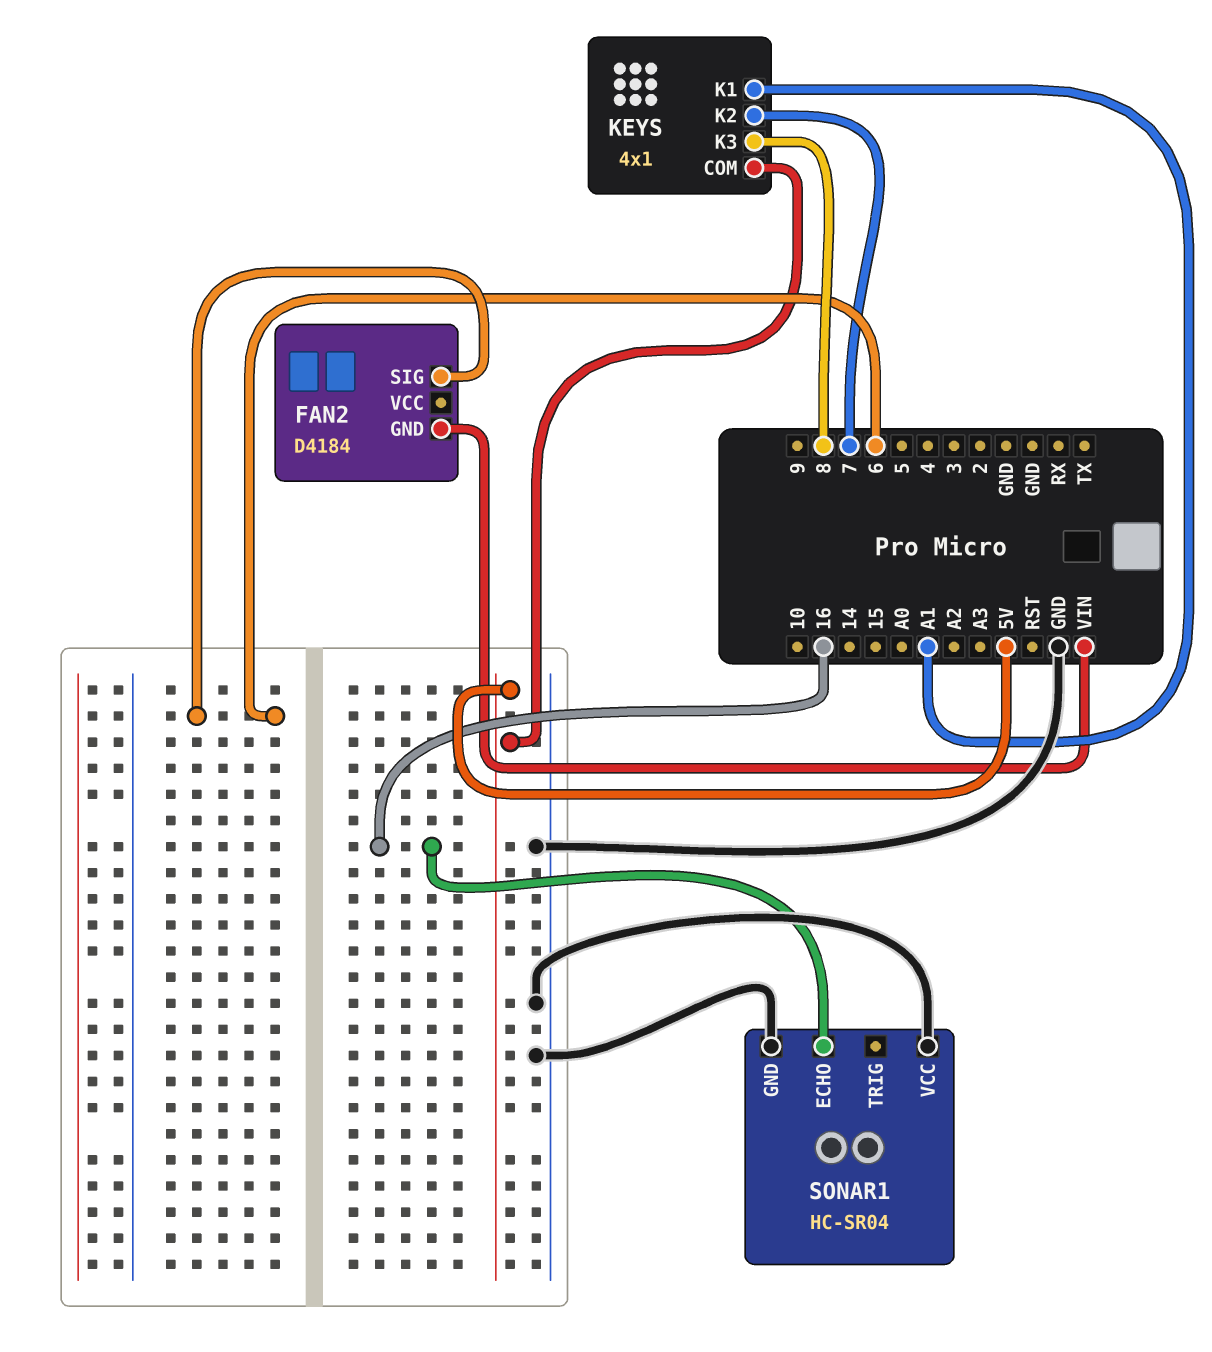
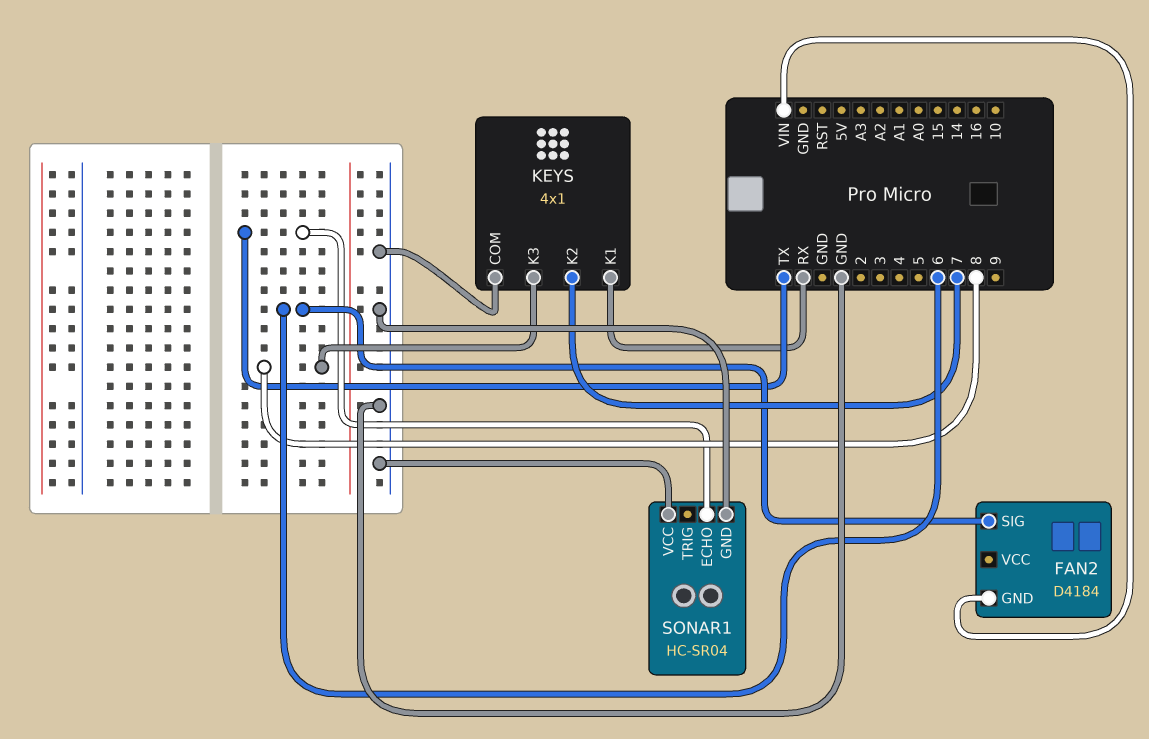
KEYS pin COM: 5V -> GND
KEYS pin K1: A1 -> RX
SONAR1 pin ECHO: 16 -> TX

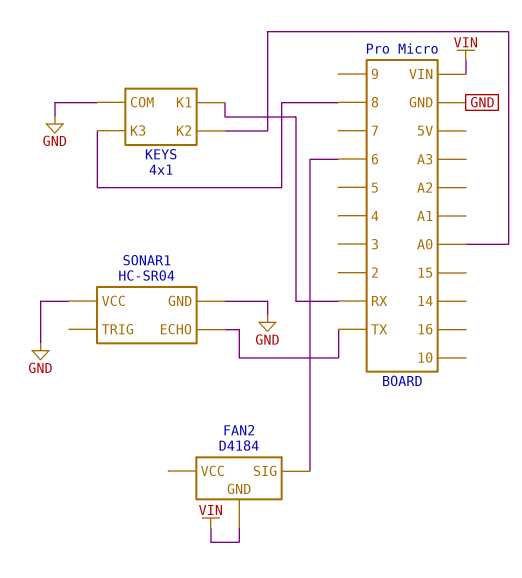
KEYS pin K2: 7 -> A0

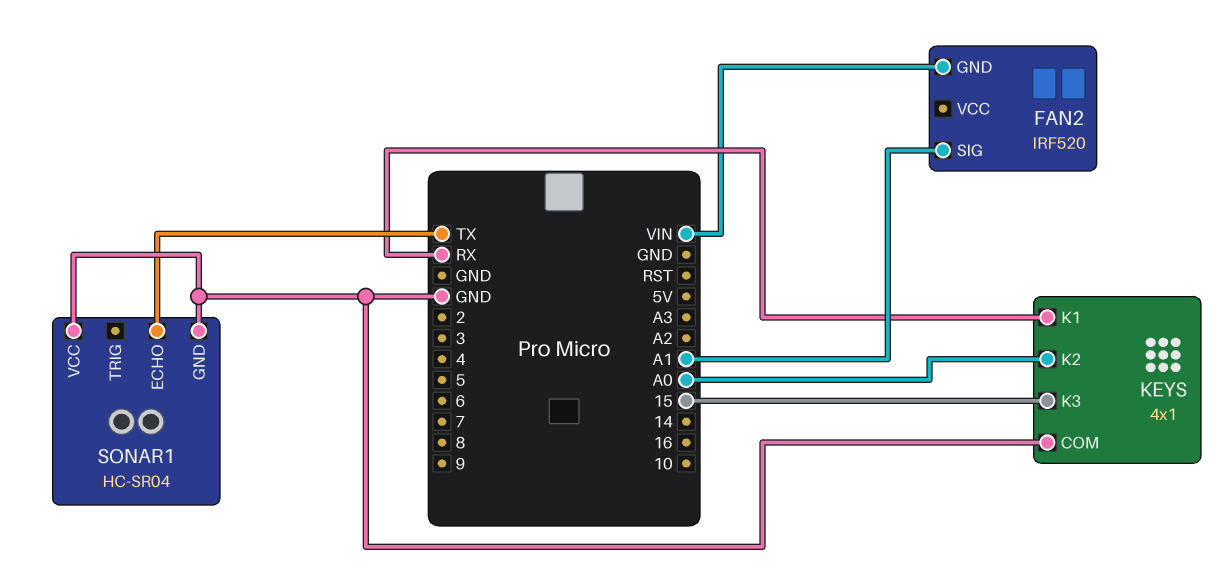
FAN2: D4184 -> IRF520
FAN2 pin SIG: 6 -> A1
KEYS pin K3: 8 -> 15

